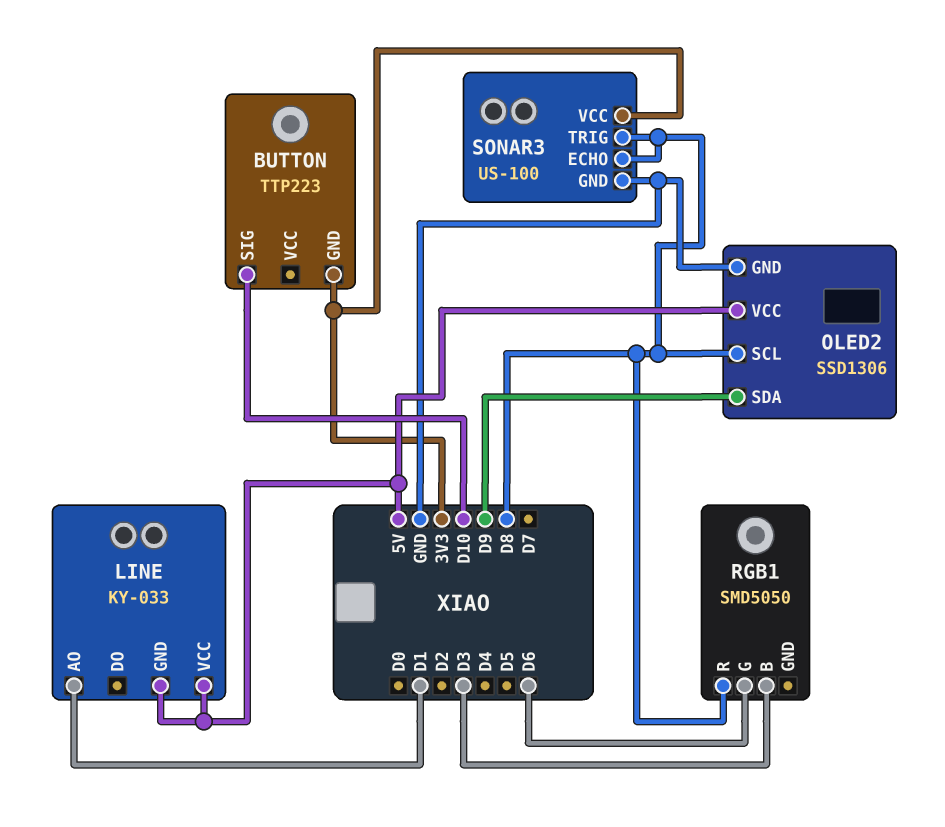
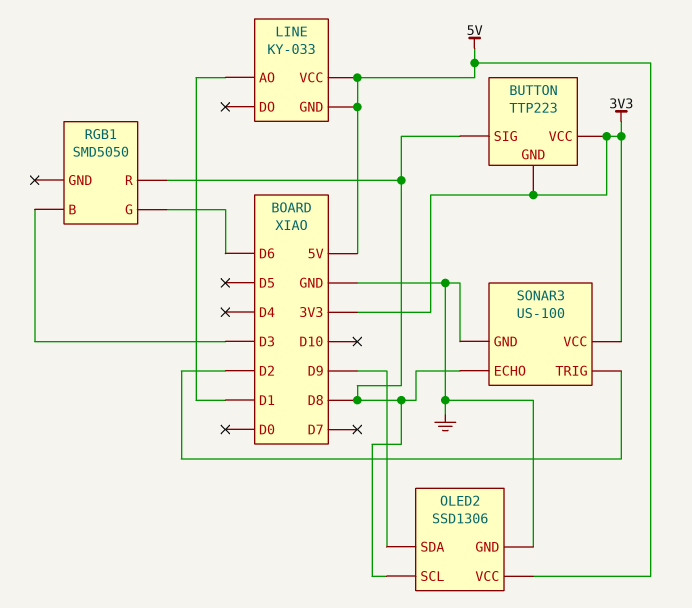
BUTTON pin SIG: D10 -> D8
BUTTON pin VCC: none -> 3V3
SONAR3 pin TRIG: D8 -> D2

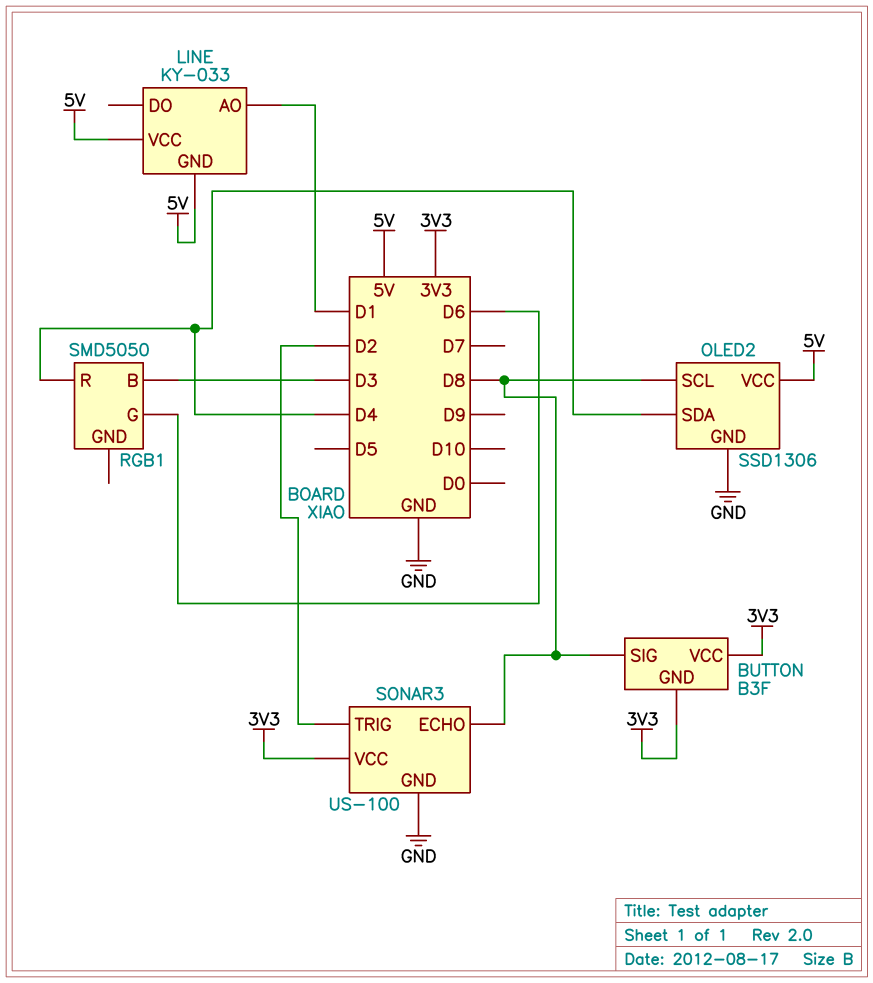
BUTTON: TTP223 -> B3F
OLED2 pin SDA: D9 -> D4
RGB1 pin R: D8 -> D4

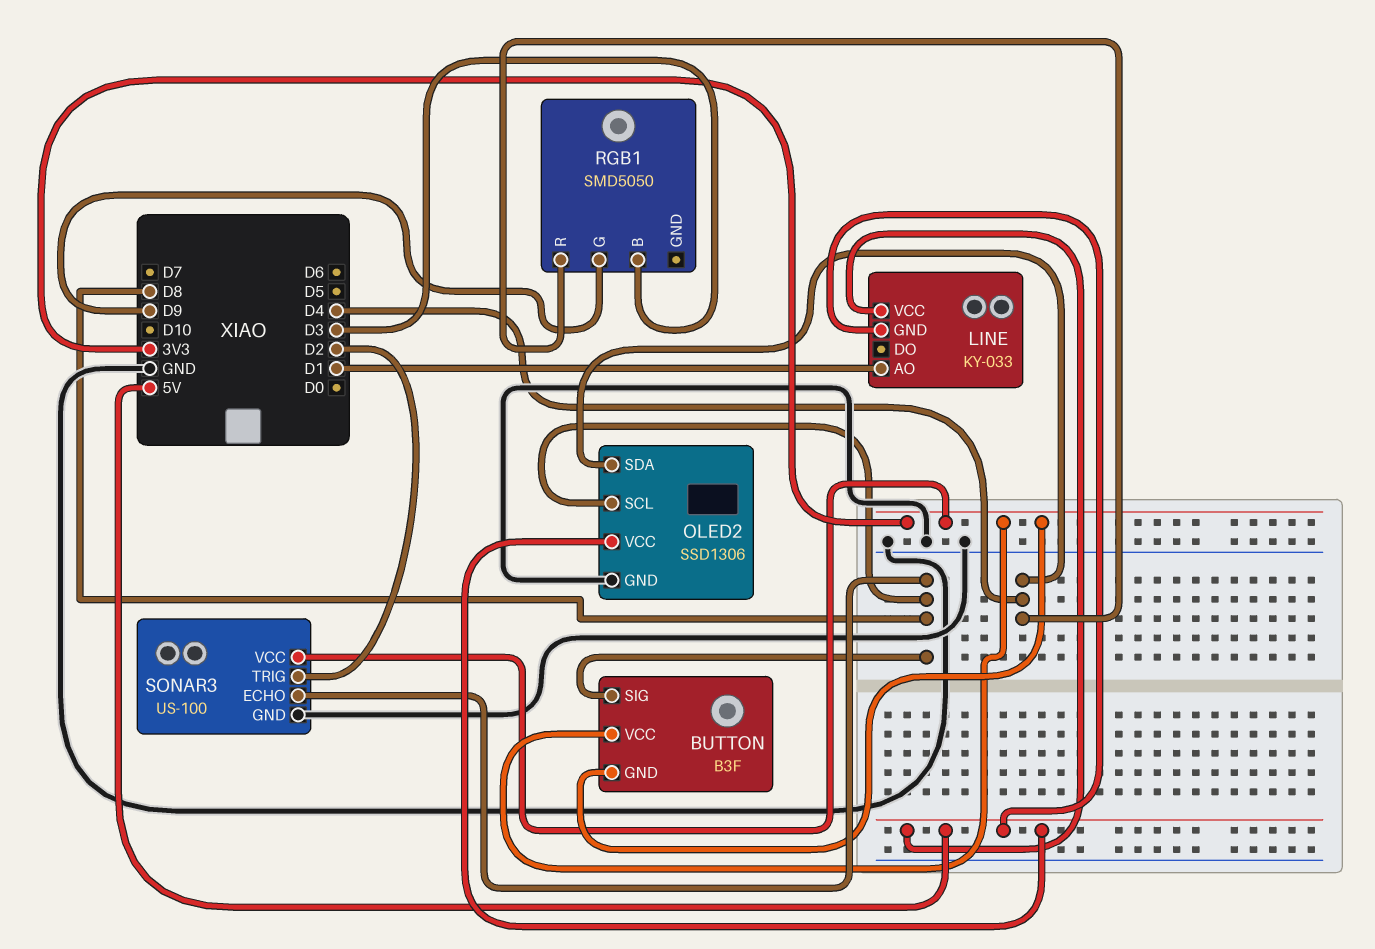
RGB1 pin G: D6 -> D9

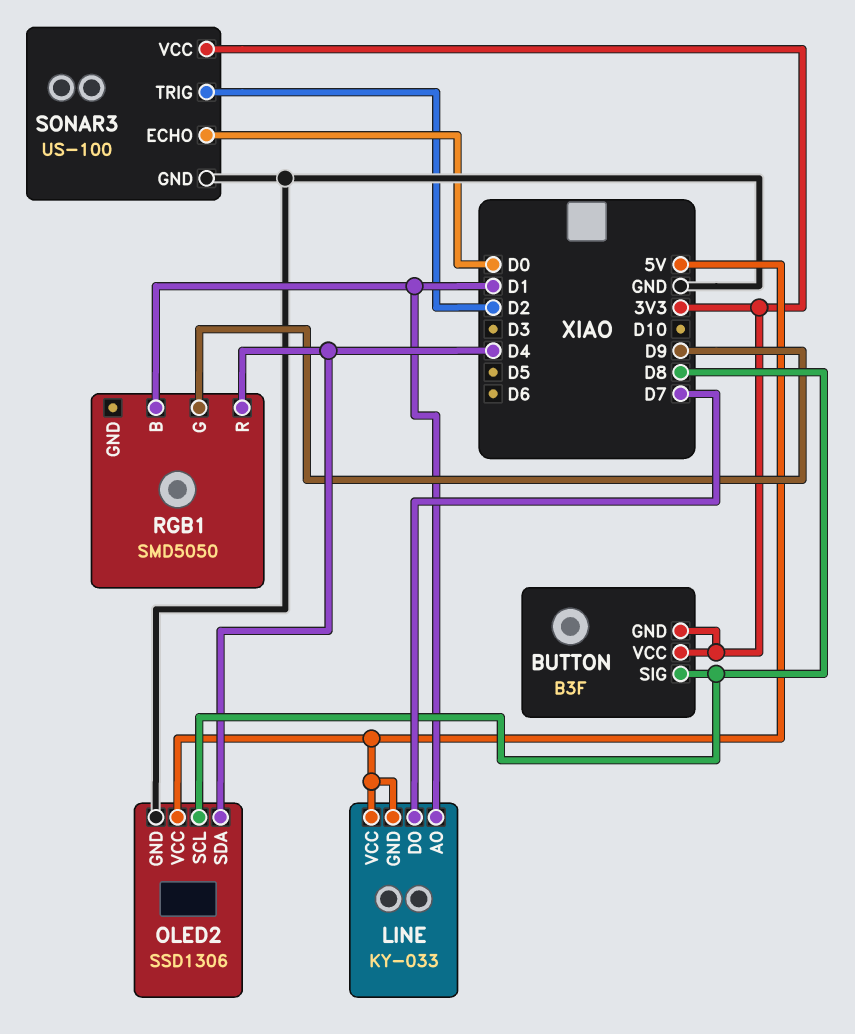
LINE pin DO: none -> D7
RGB1 pin B: D3 -> D1
SONAR3 pin ECHO: D8 -> D0

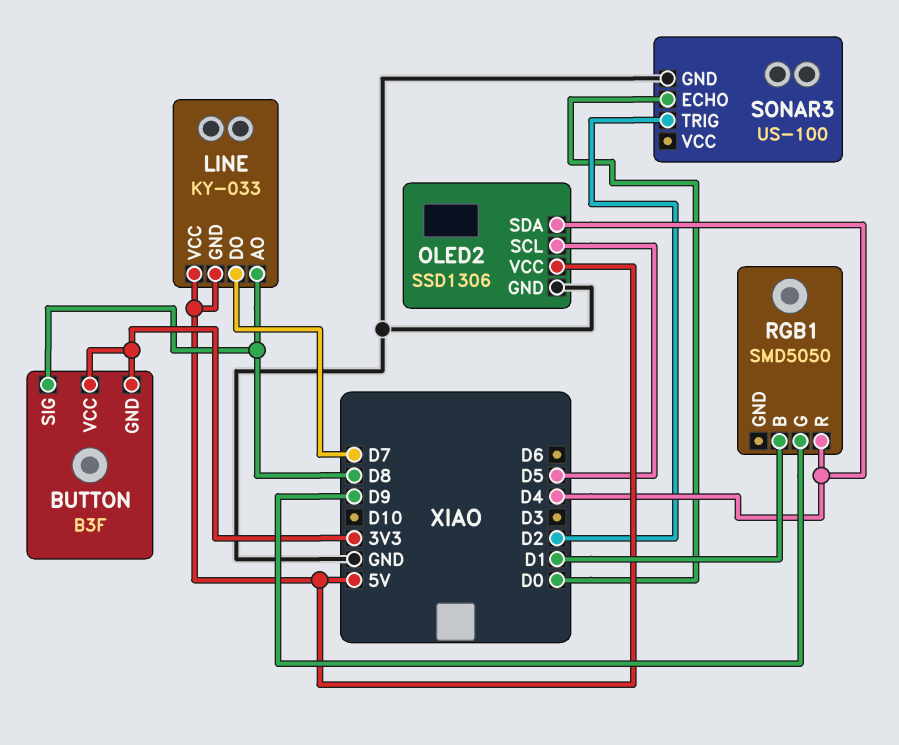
LINE pin AO: D1 -> D8
OLED2 pin SCL: D8 -> D5
SONAR3 pin VCC: 3V3 -> none

